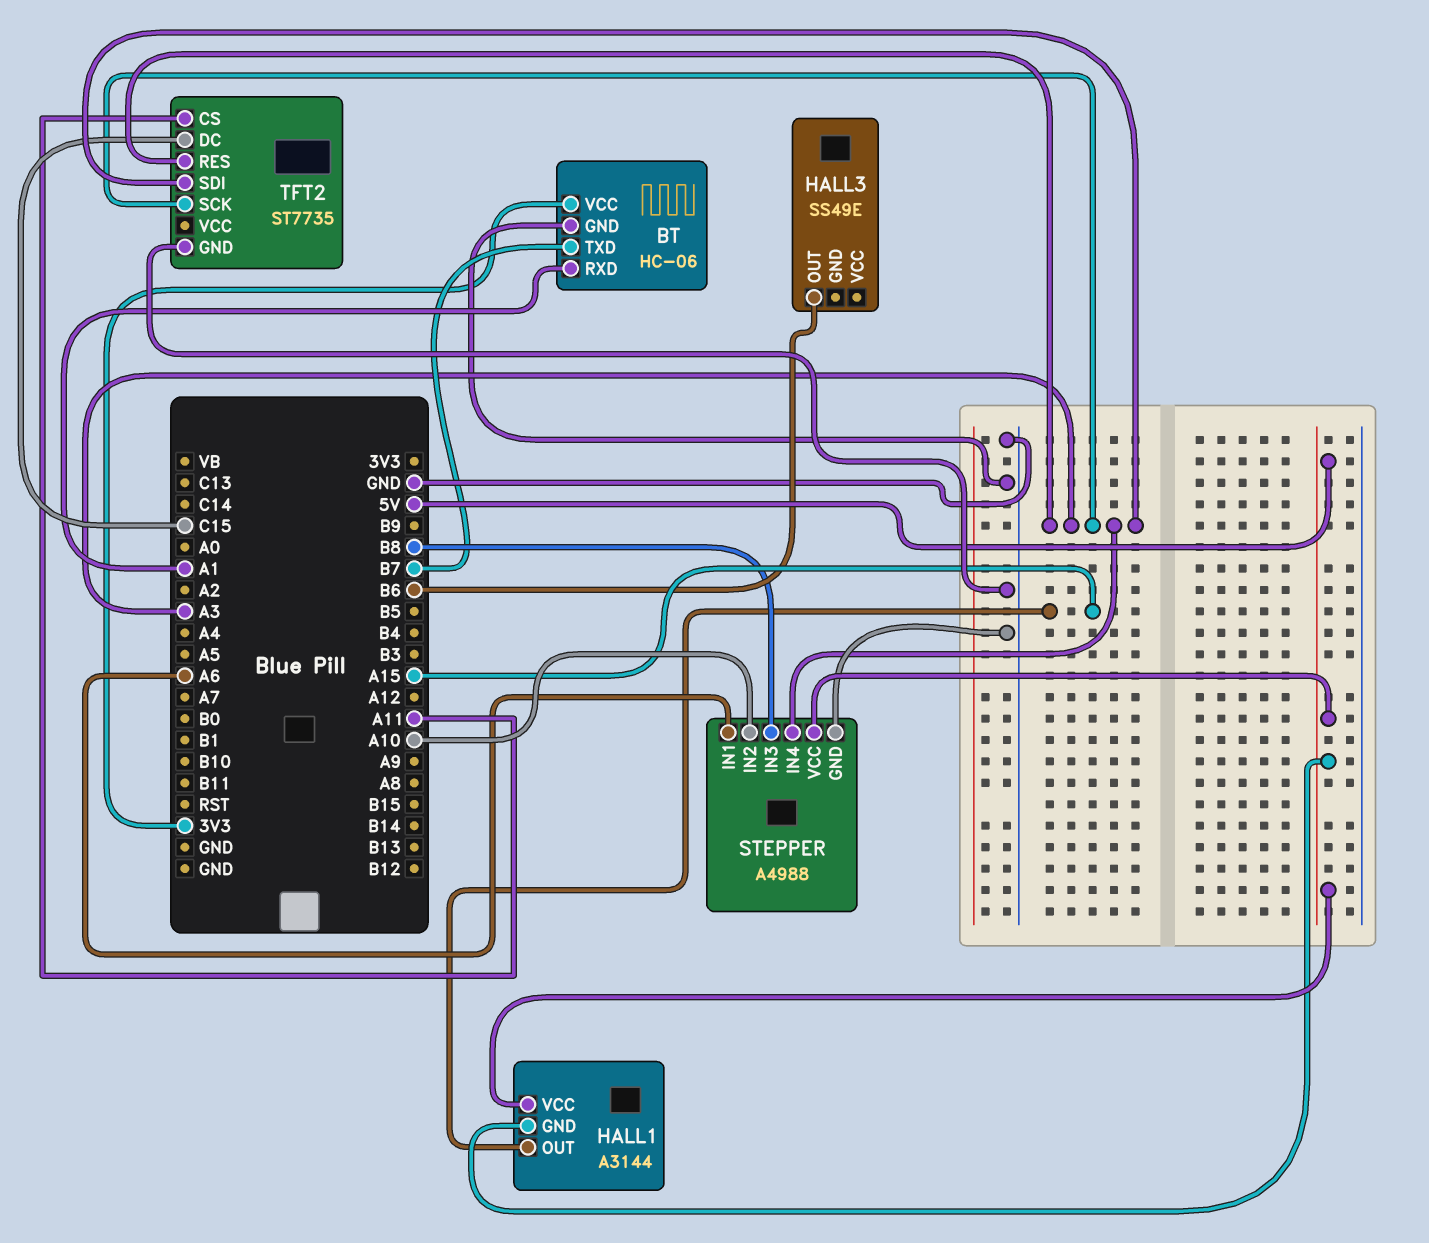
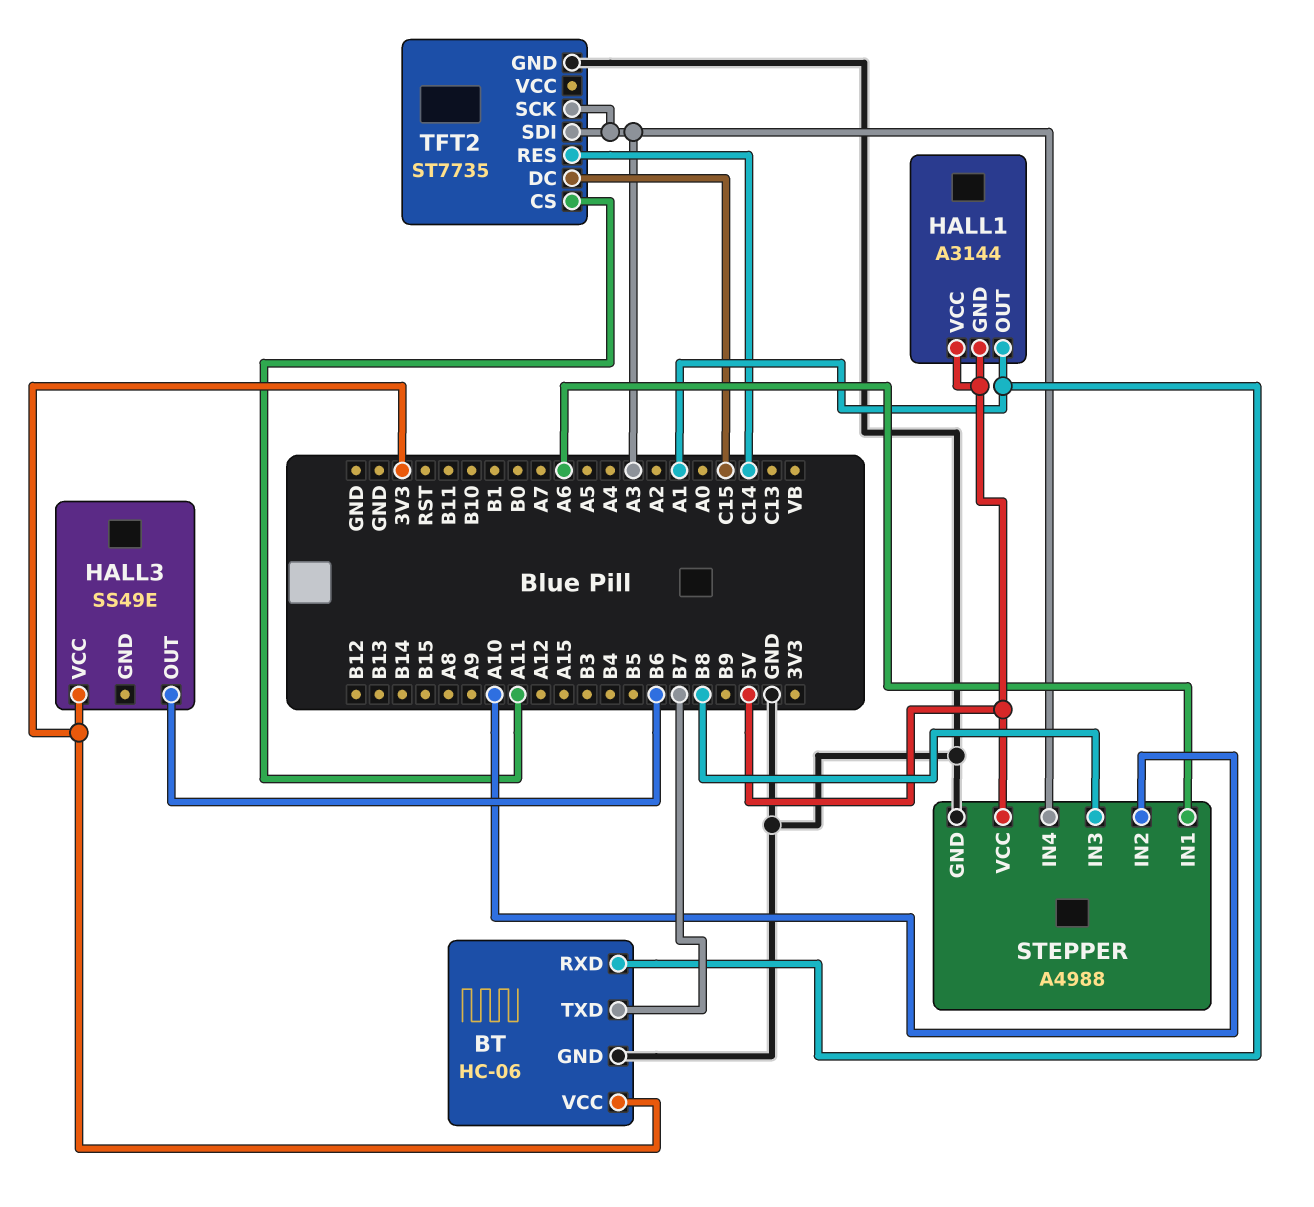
HALL1 pin OUT: A15 -> A1
HALL3 pin VCC: none -> 3V3
TFT2 pin RES: A3 -> C14

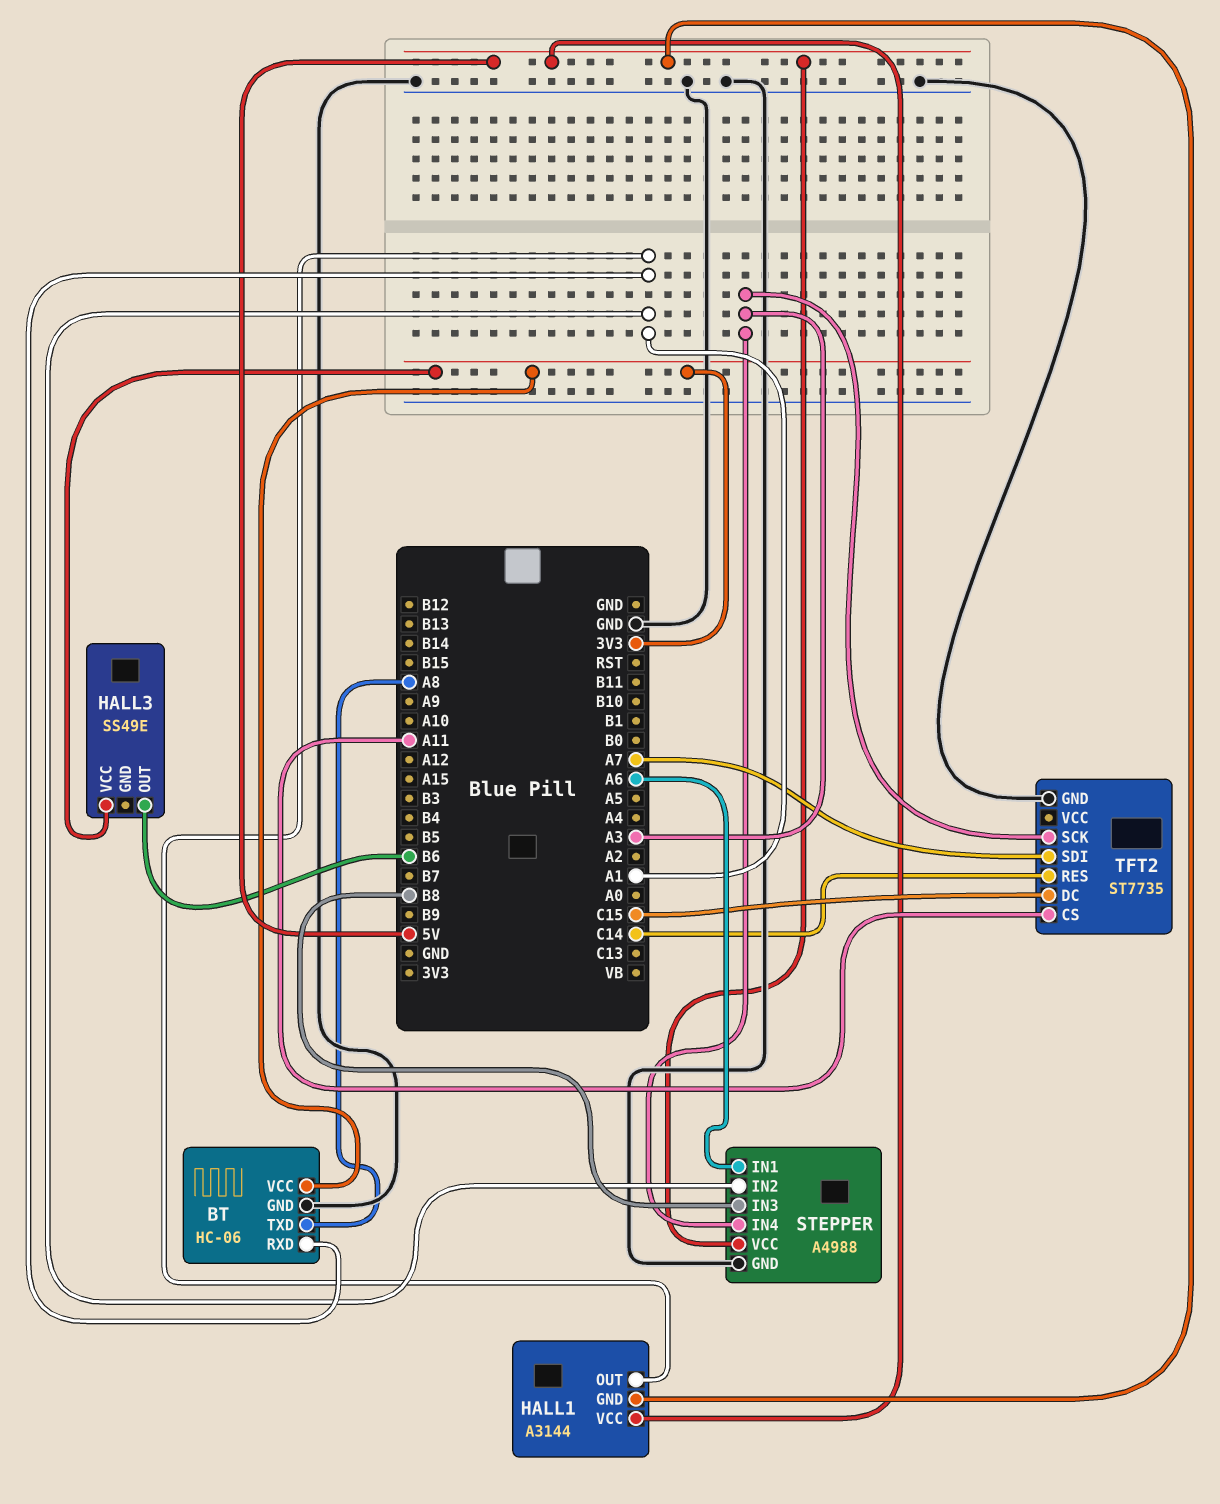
BT pin TXD: B7 -> A8
STEPPER pin IN2: A10 -> A1
TFT2 pin SDI: A3 -> A7

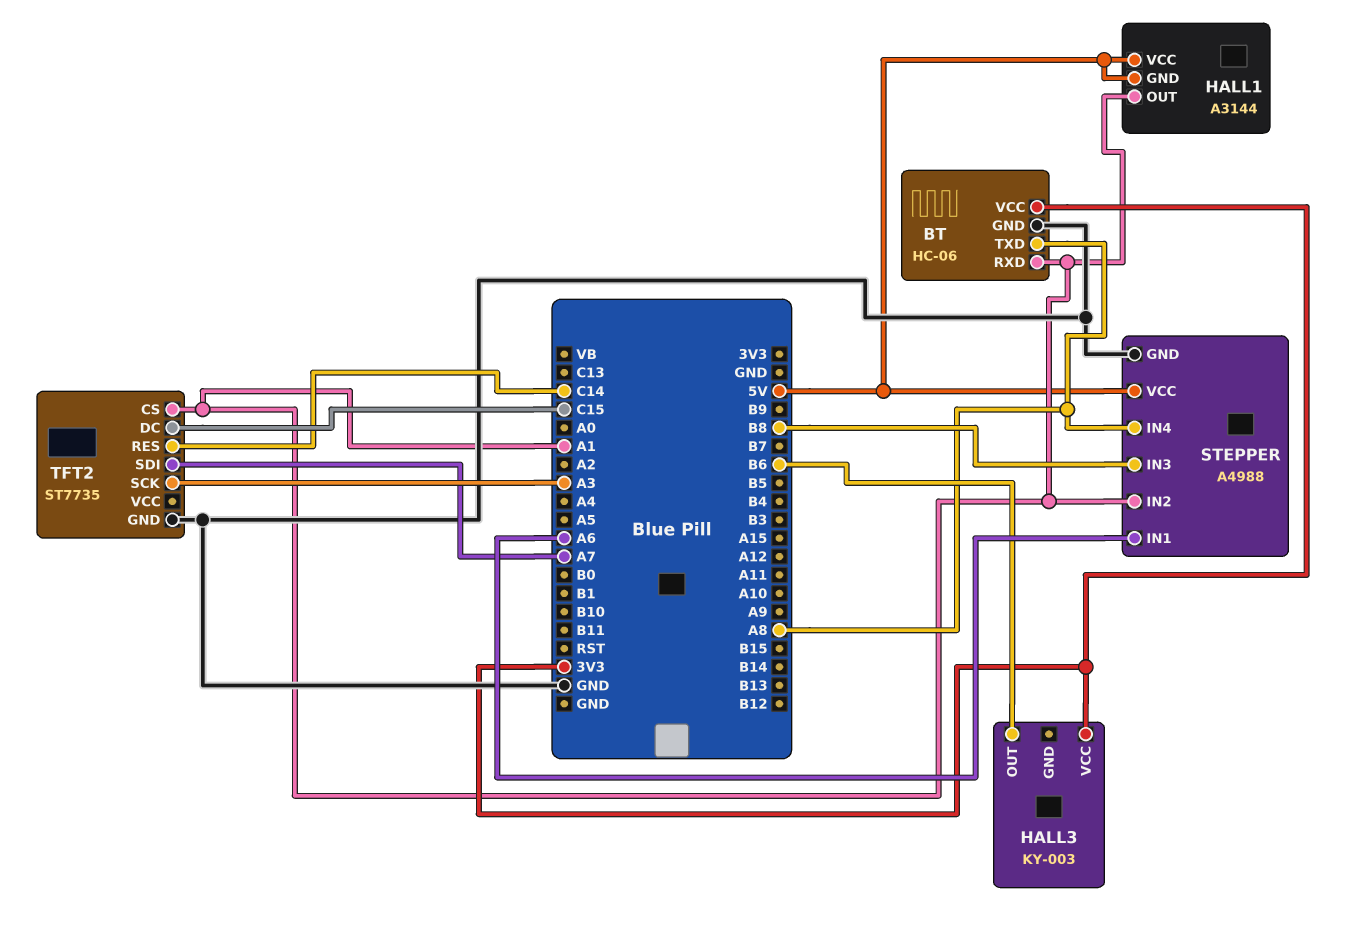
HALL3: SS49E -> KY-003
STEPPER pin IN4: A3 -> A8
TFT2 pin CS: A11 -> A1

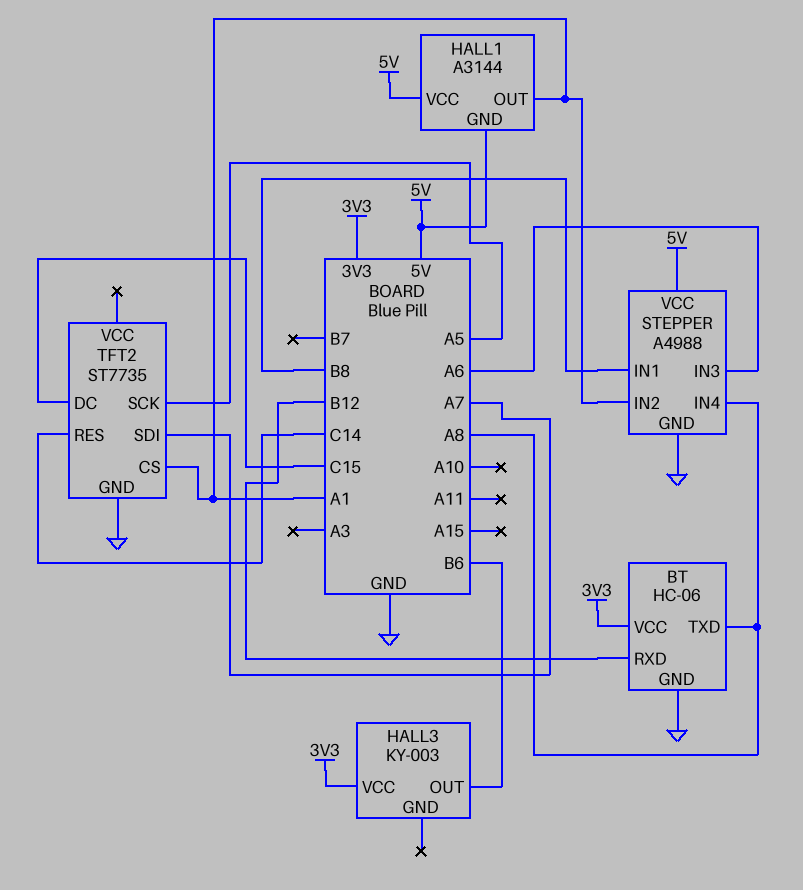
BT pin RXD: A1 -> B12
STEPPER pin IN1: A6 -> B8
STEPPER pin IN3: B8 -> A6
TFT2 pin SCK: A3 -> A5

